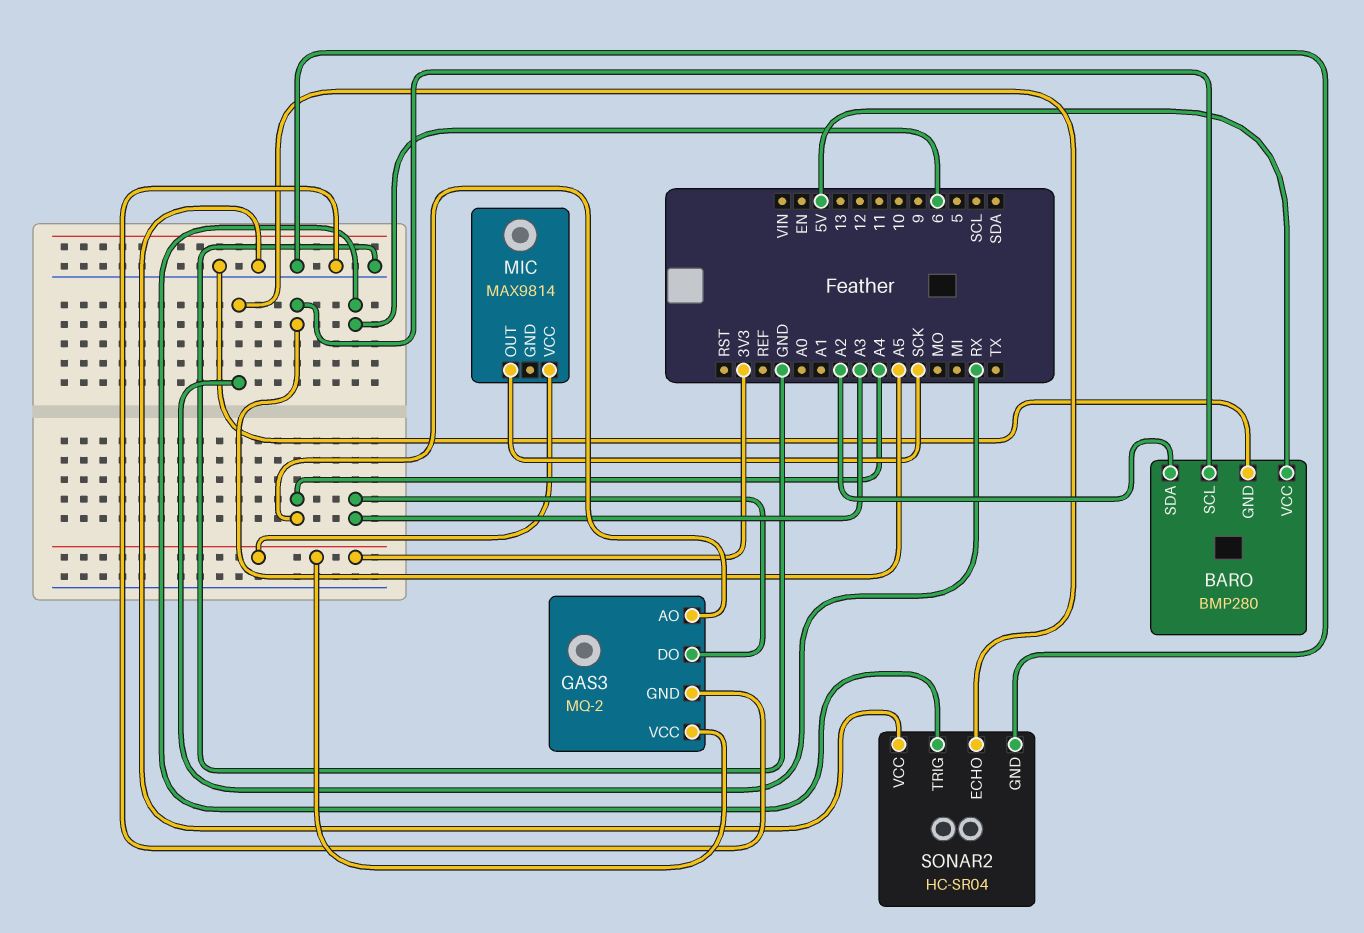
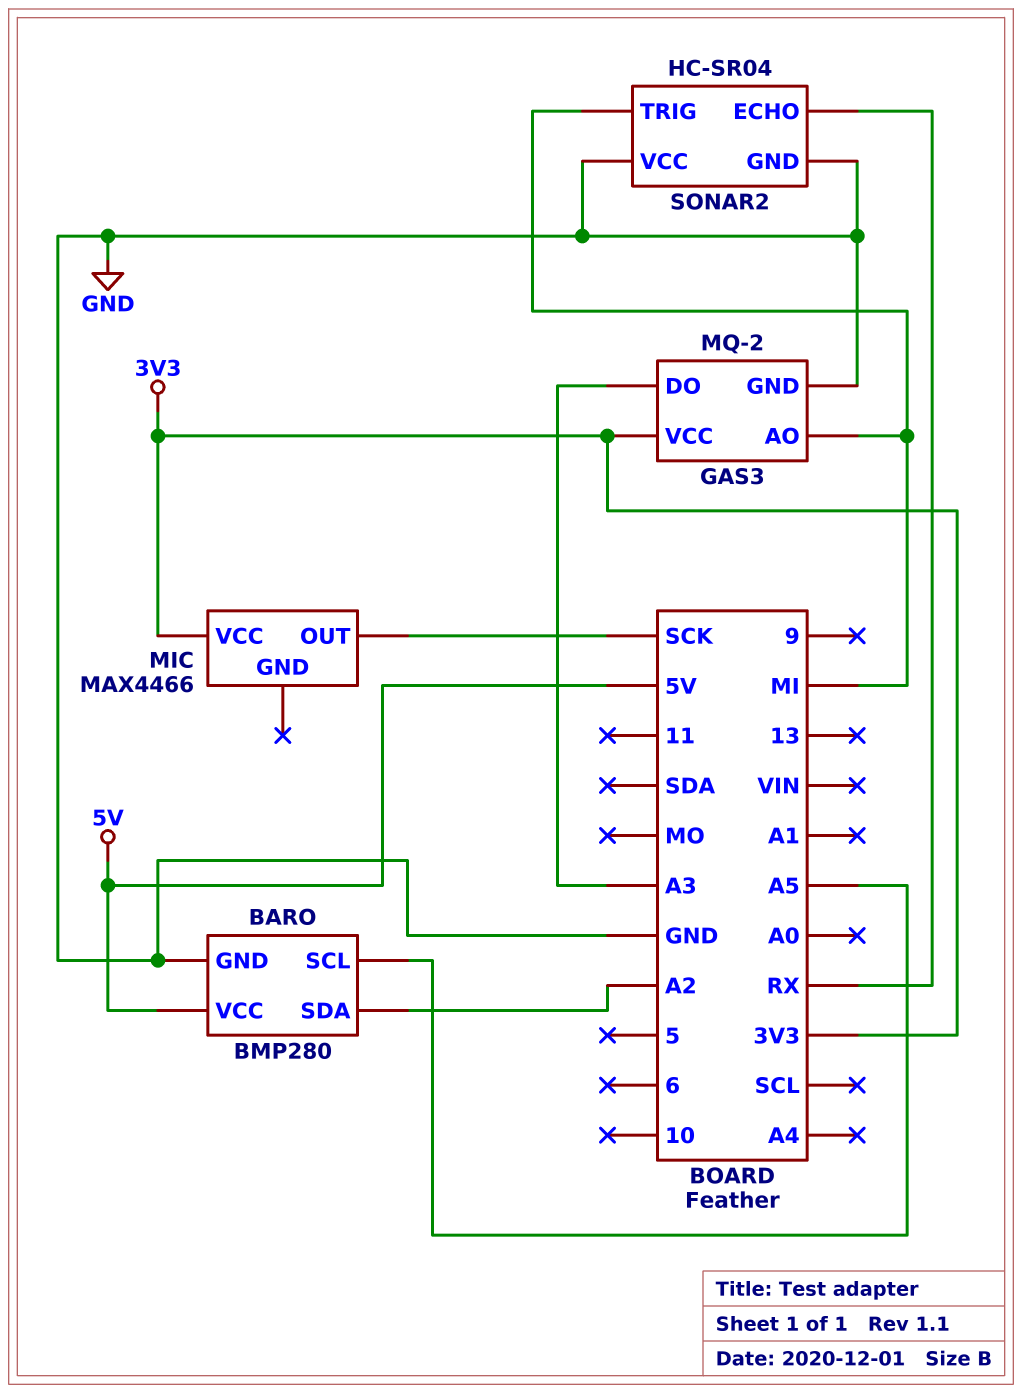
GAS3 pin AO: A4 -> MI
MIC: MAX9814 -> MAX4466
SONAR2 pin TRIG: 6 -> MI

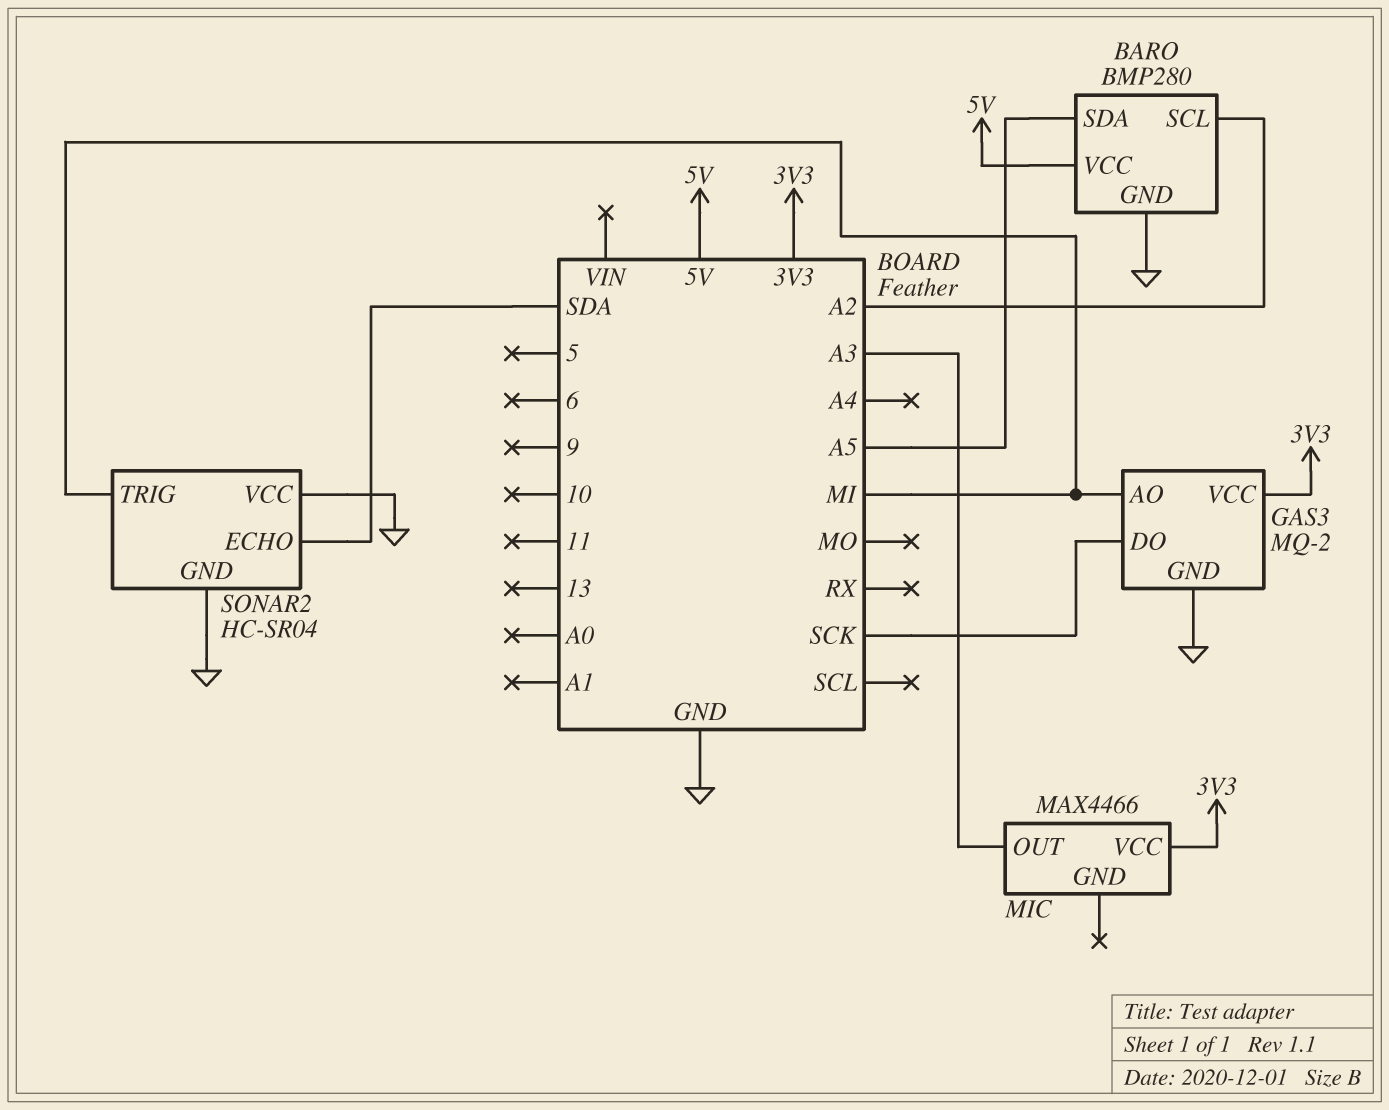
BARO pin SCL: A5 -> A2
BARO pin SDA: A2 -> A5
GAS3 pin DO: A3 -> SCK
MIC pin OUT: SCK -> A3
SONAR2 pin ECHO: RX -> SDA

